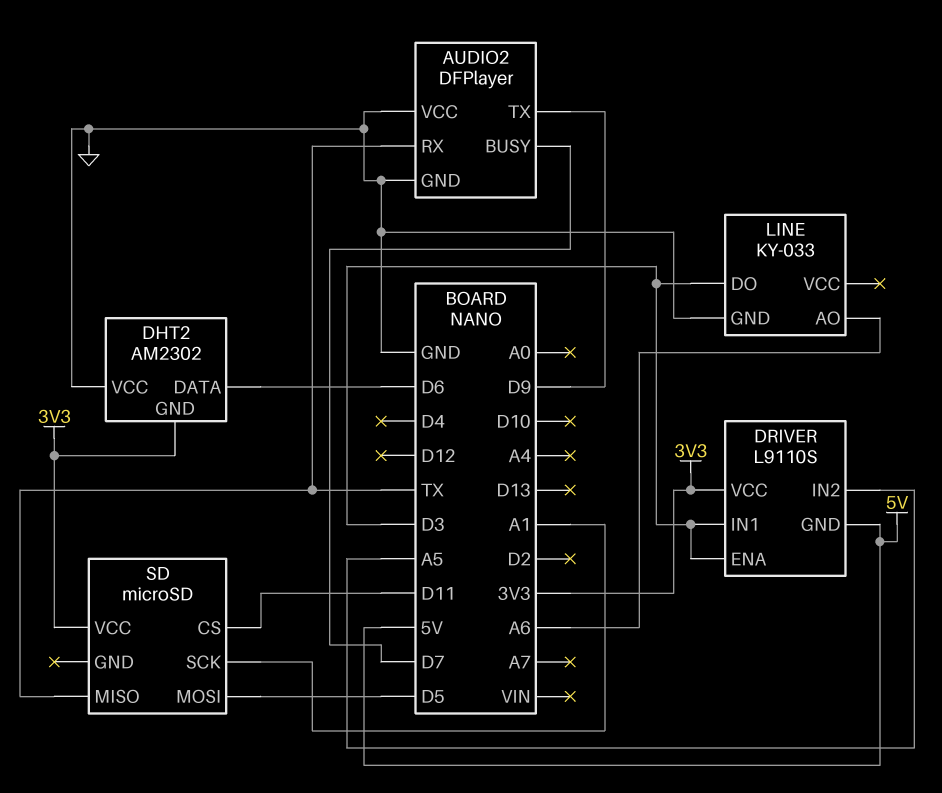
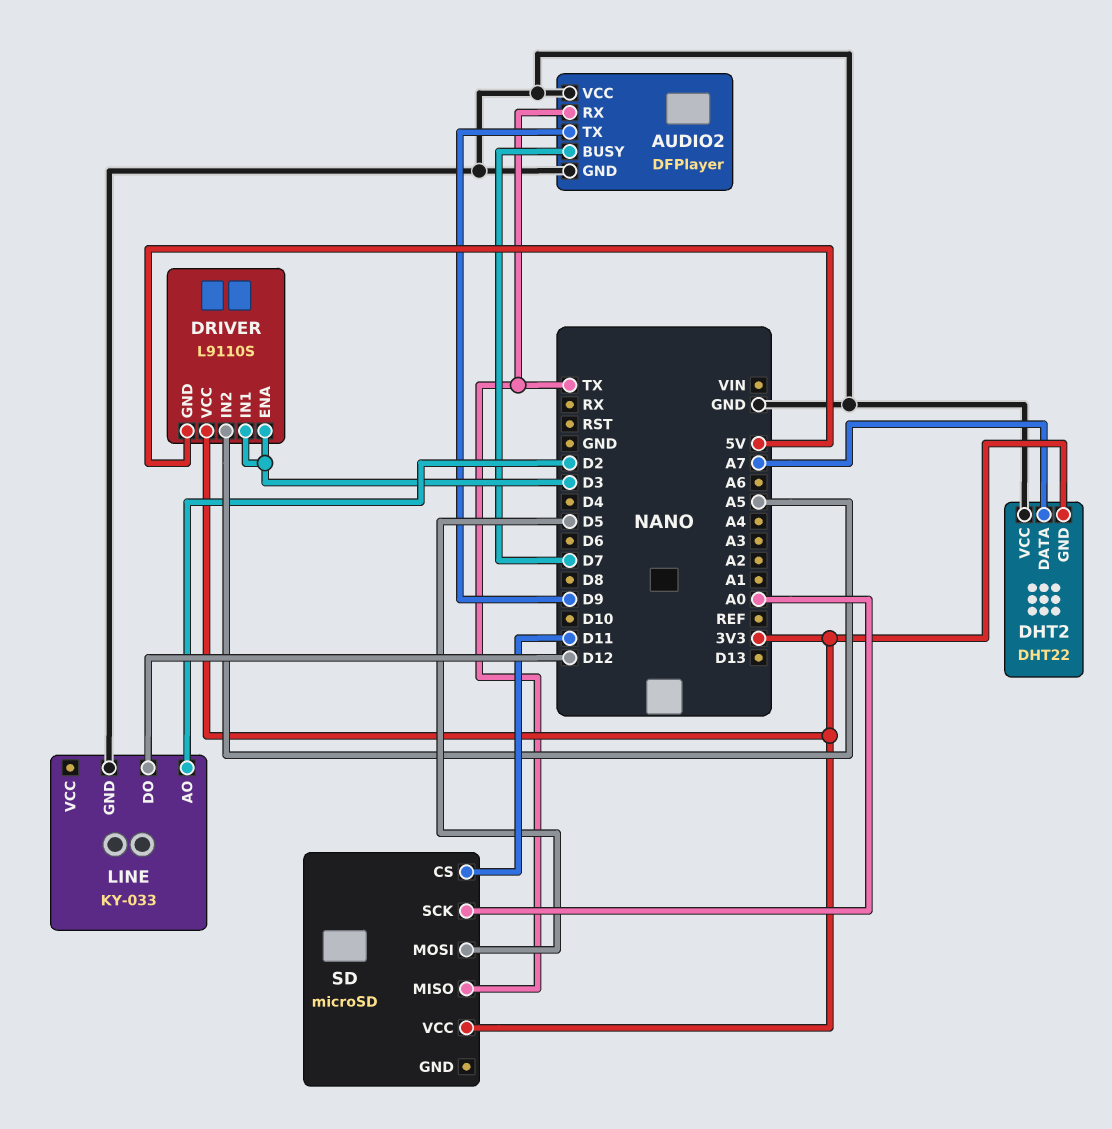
DHT2: AM2302 -> DHT22
DHT2 pin DATA: D6 -> A7
LINE pin AO: A6 -> D2
LINE pin DO: D3 -> D12
SD pin SCK: A1 -> A0

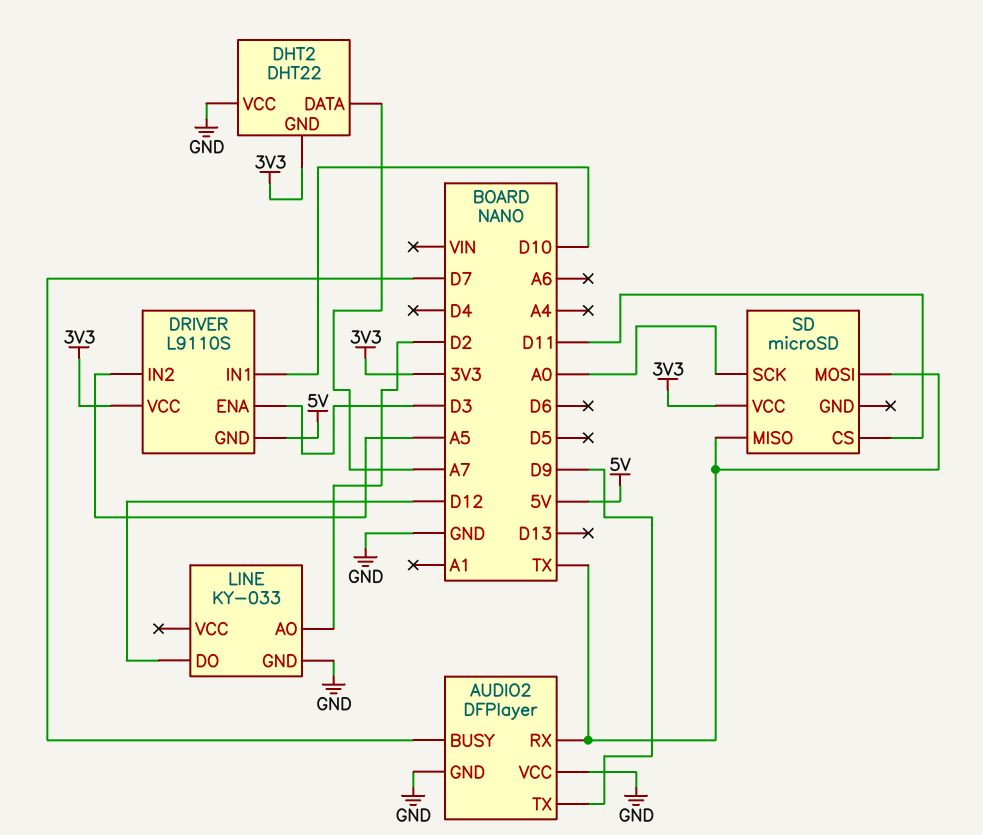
DRIVER pin IN1: D3 -> D10
SD pin MOSI: D5 -> TX

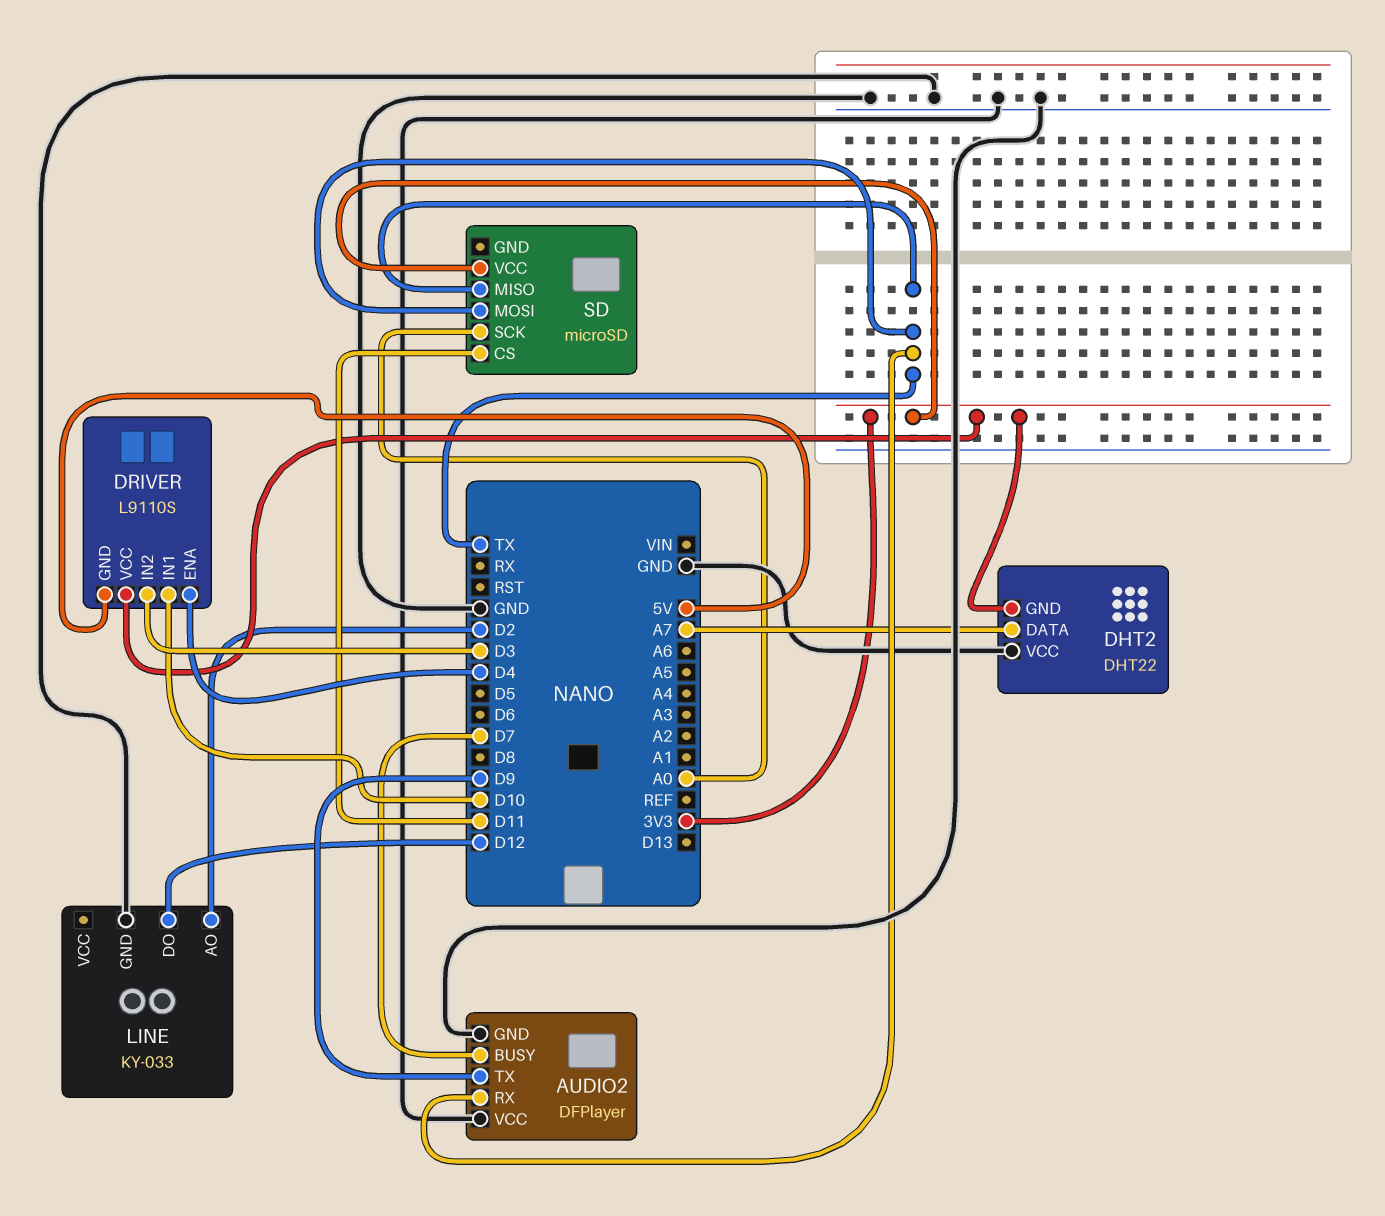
DRIVER pin ENA: D3 -> D4
DRIVER pin IN2: A5 -> D3

